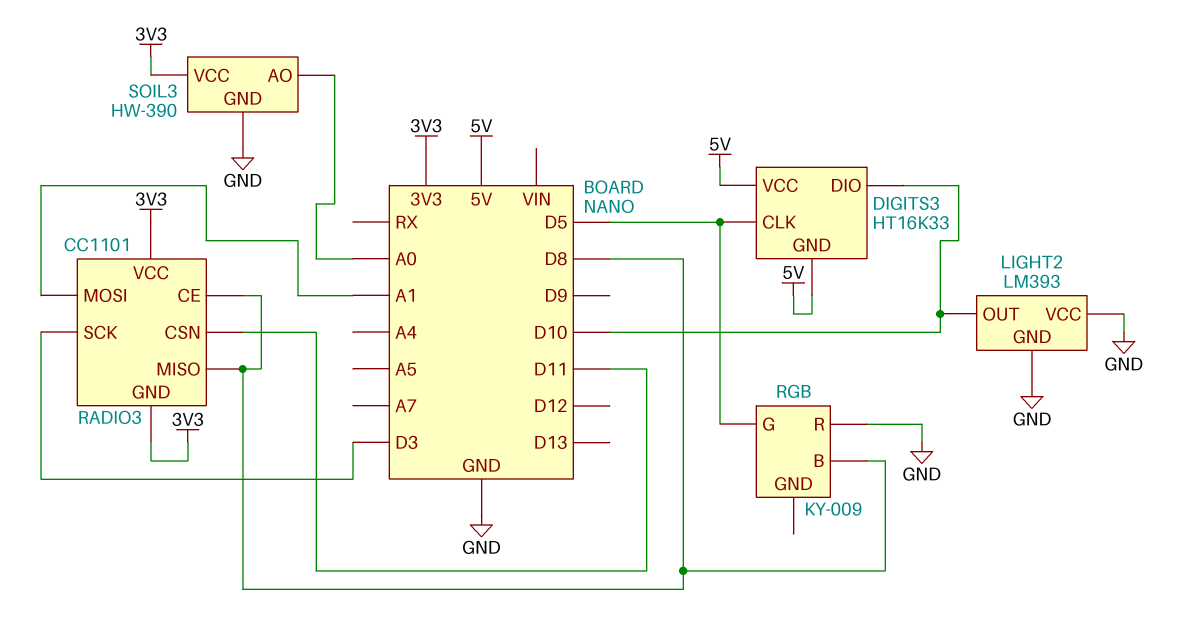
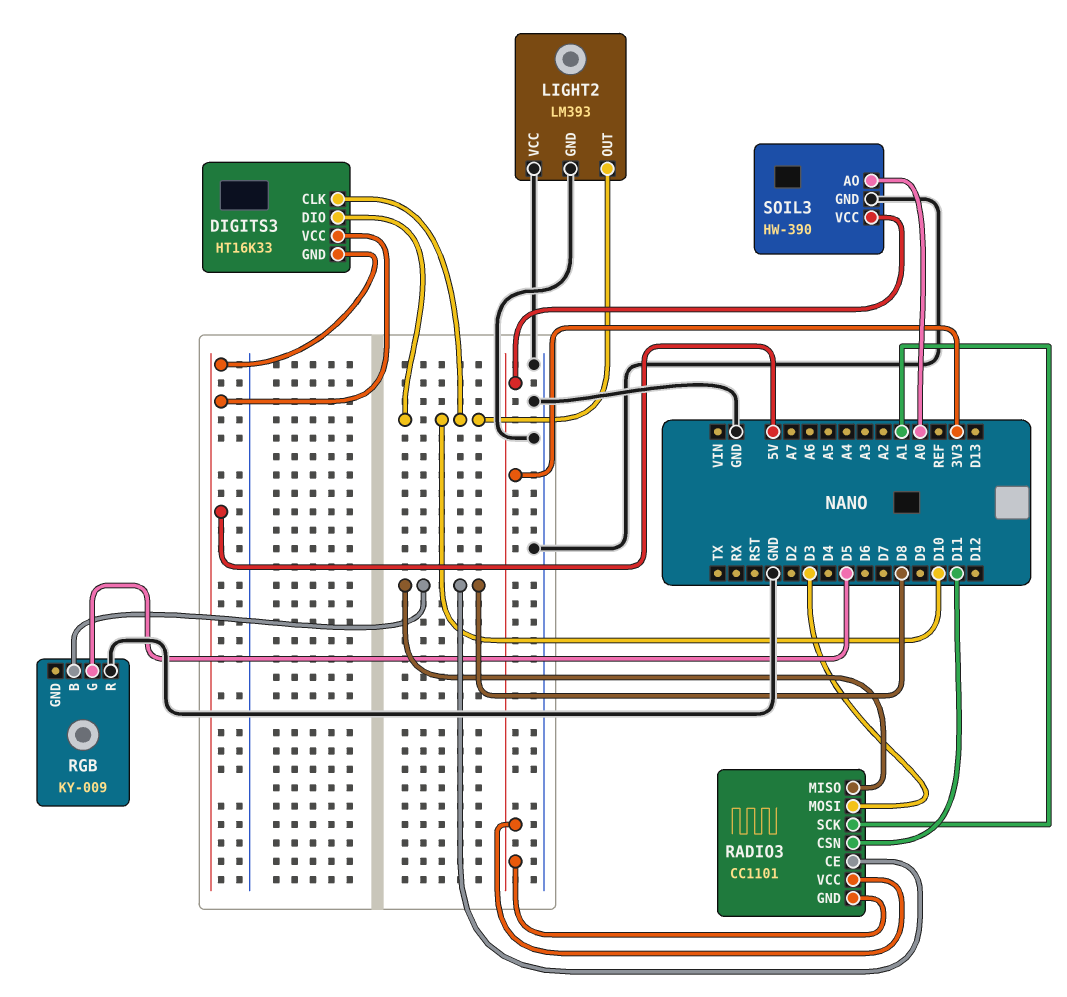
DIGITS3 pin CLK: D5 -> D10
RADIO3 pin MOSI: A1 -> D3
RADIO3 pin SCK: D3 -> A1

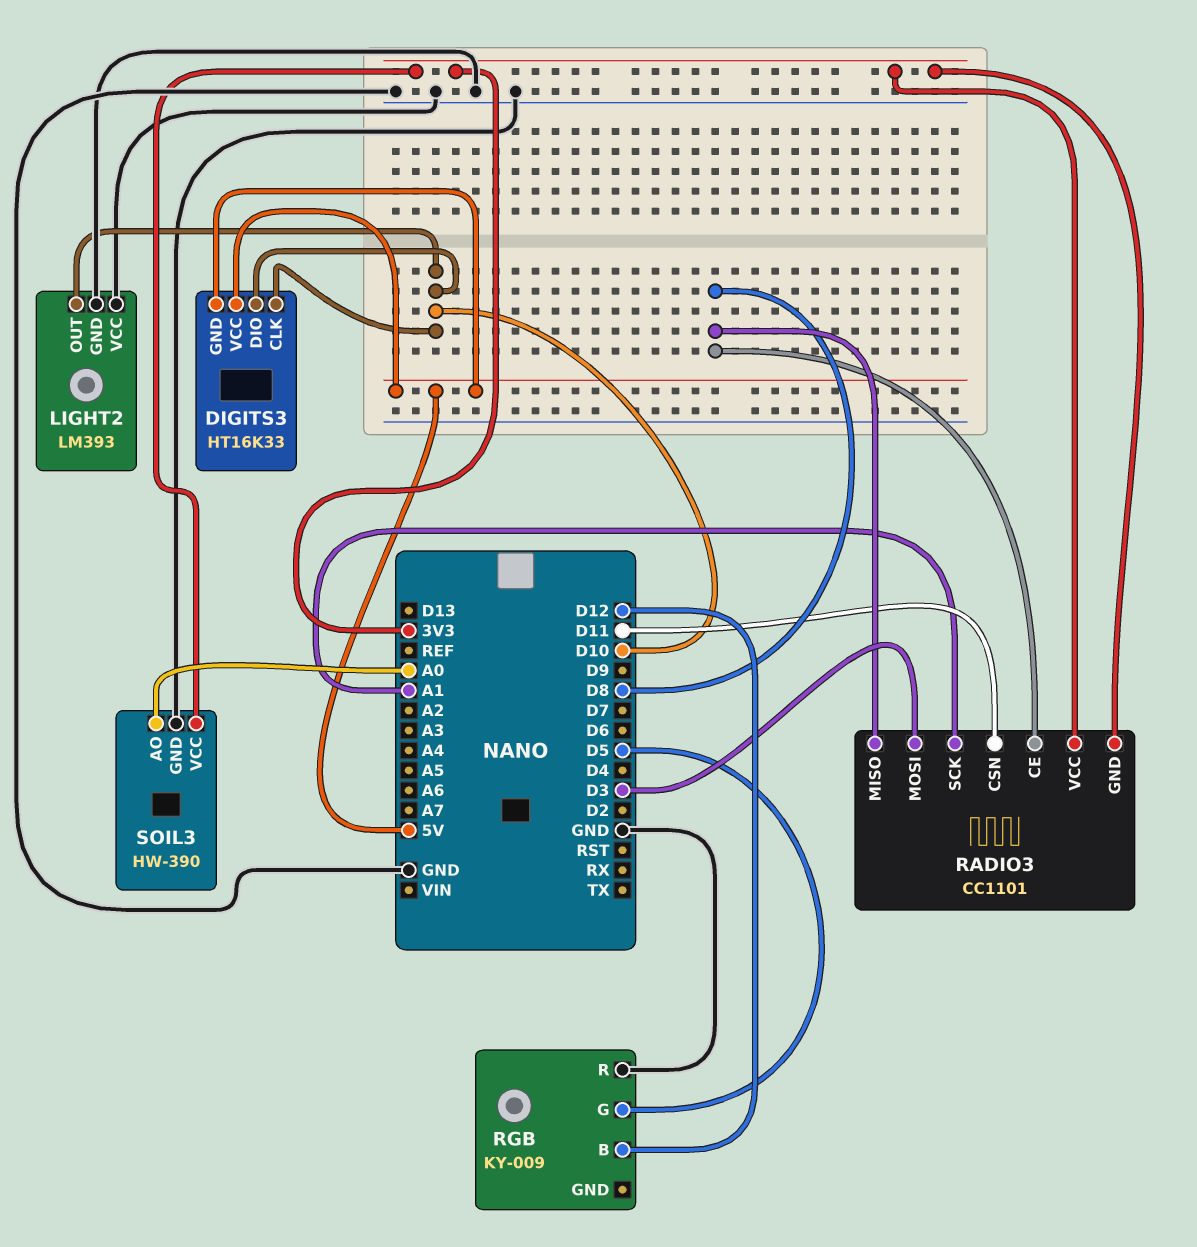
RGB pin B: D8 -> D12

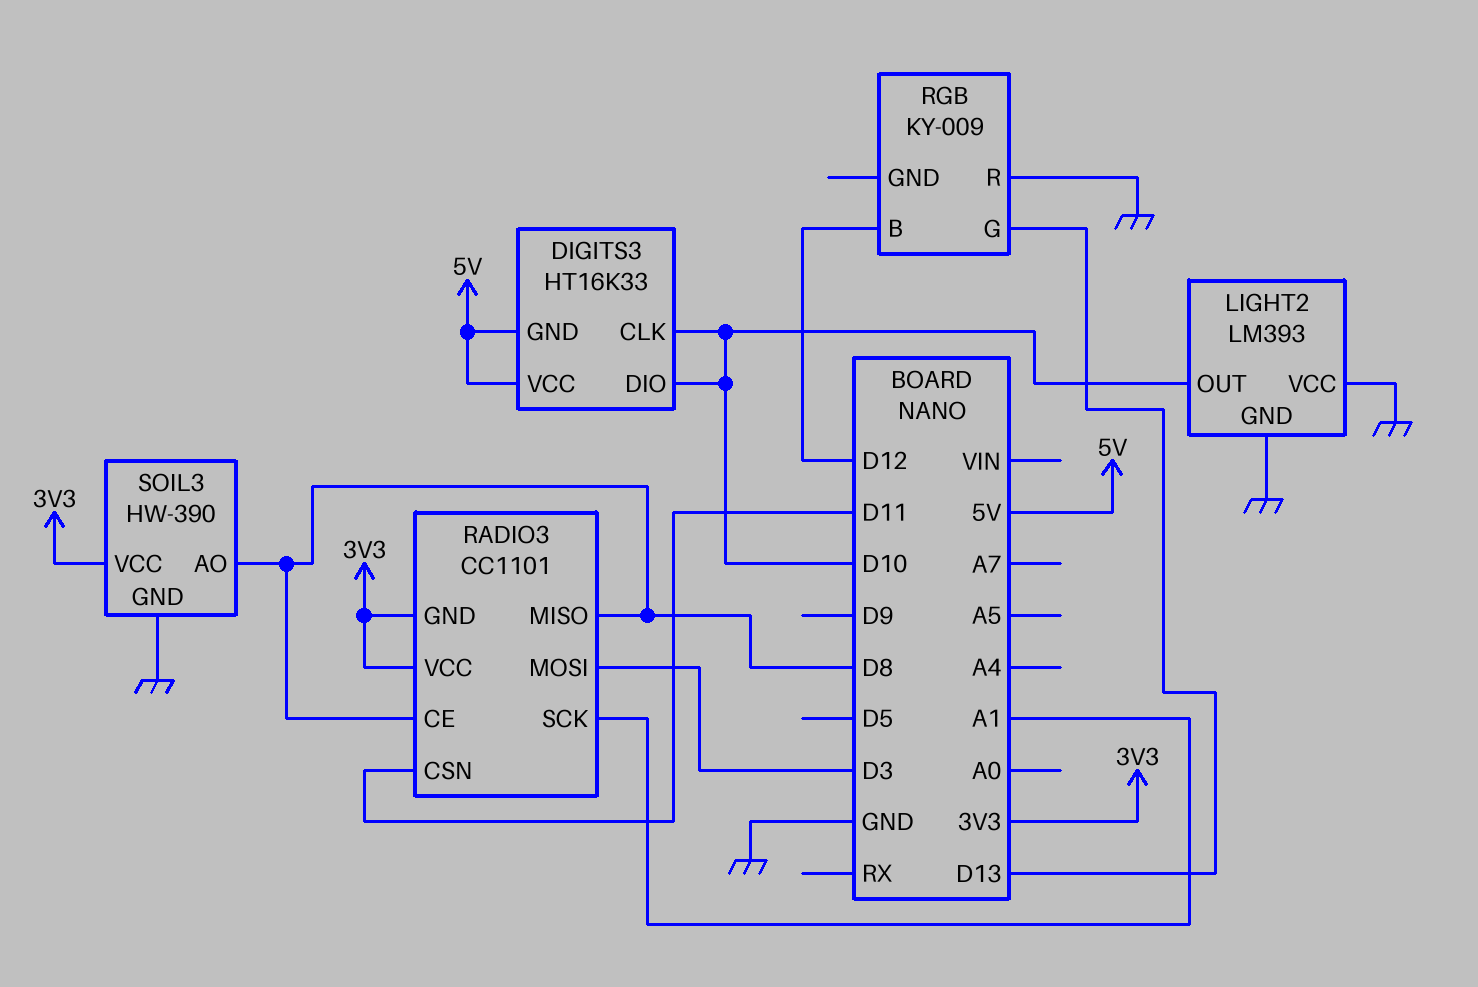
RGB pin G: D5 -> D13
SOIL3 pin AO: A0 -> D8

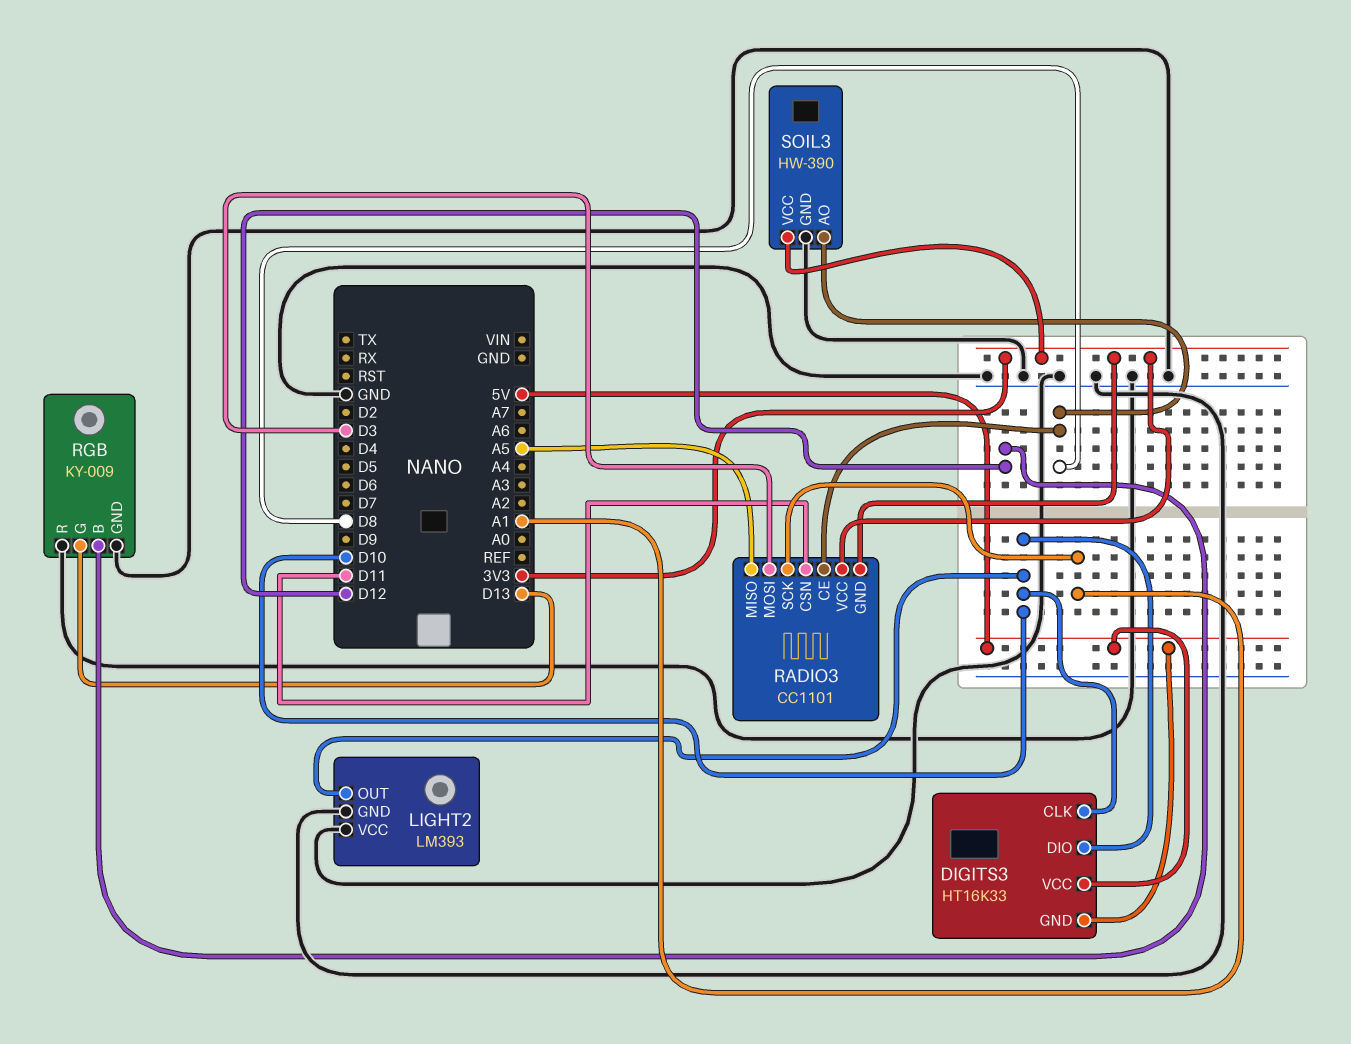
RADIO3 pin MISO: D8 -> A5
RGB pin GND: none -> GND

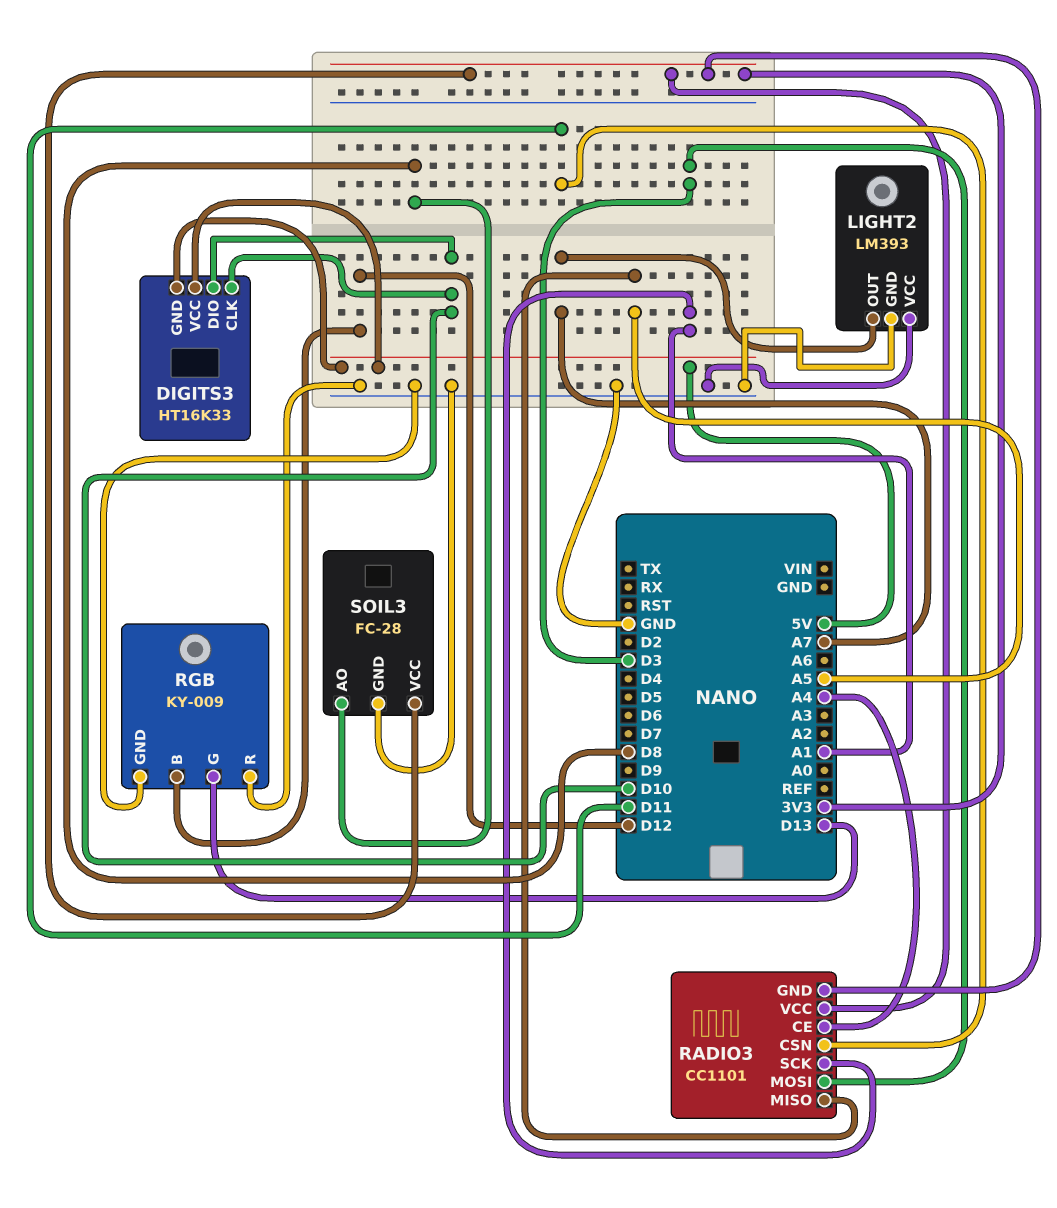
LIGHT2 pin OUT: D10 -> A7
RADIO3 pin CE: D8 -> A4
SOIL3: HW-390 -> FC-28

